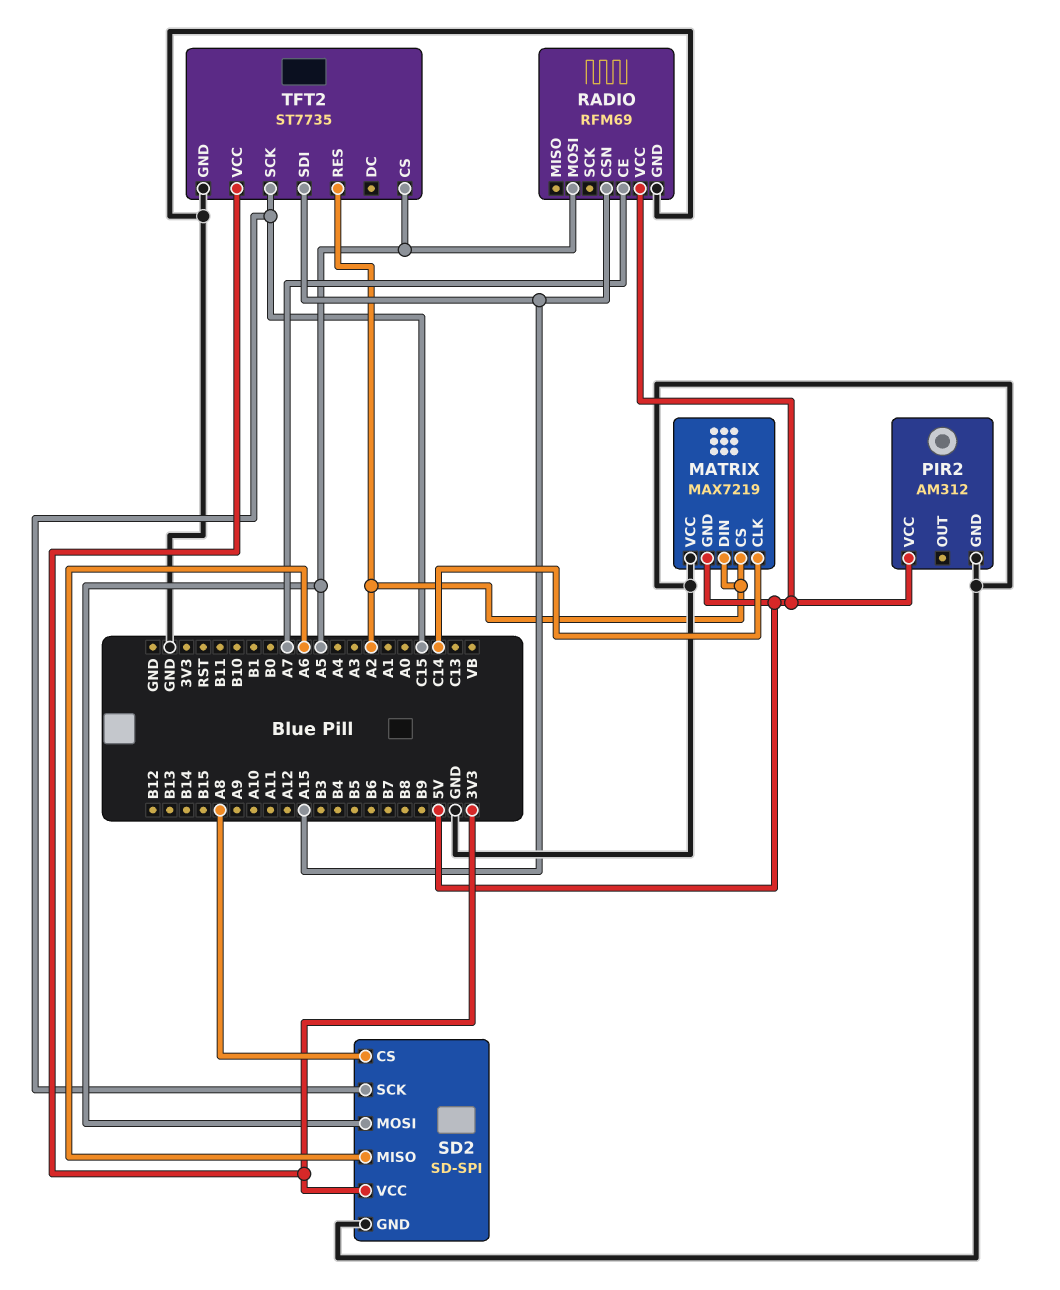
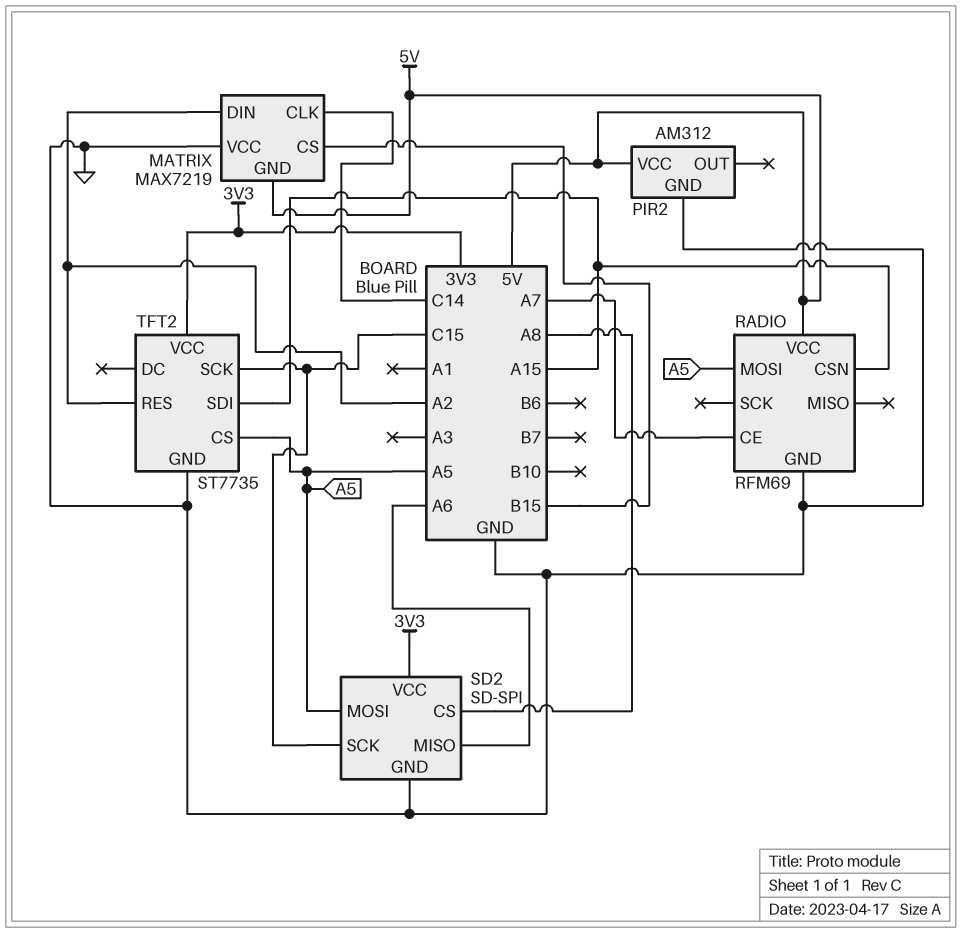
MATRIX pin CS: A2 -> B15

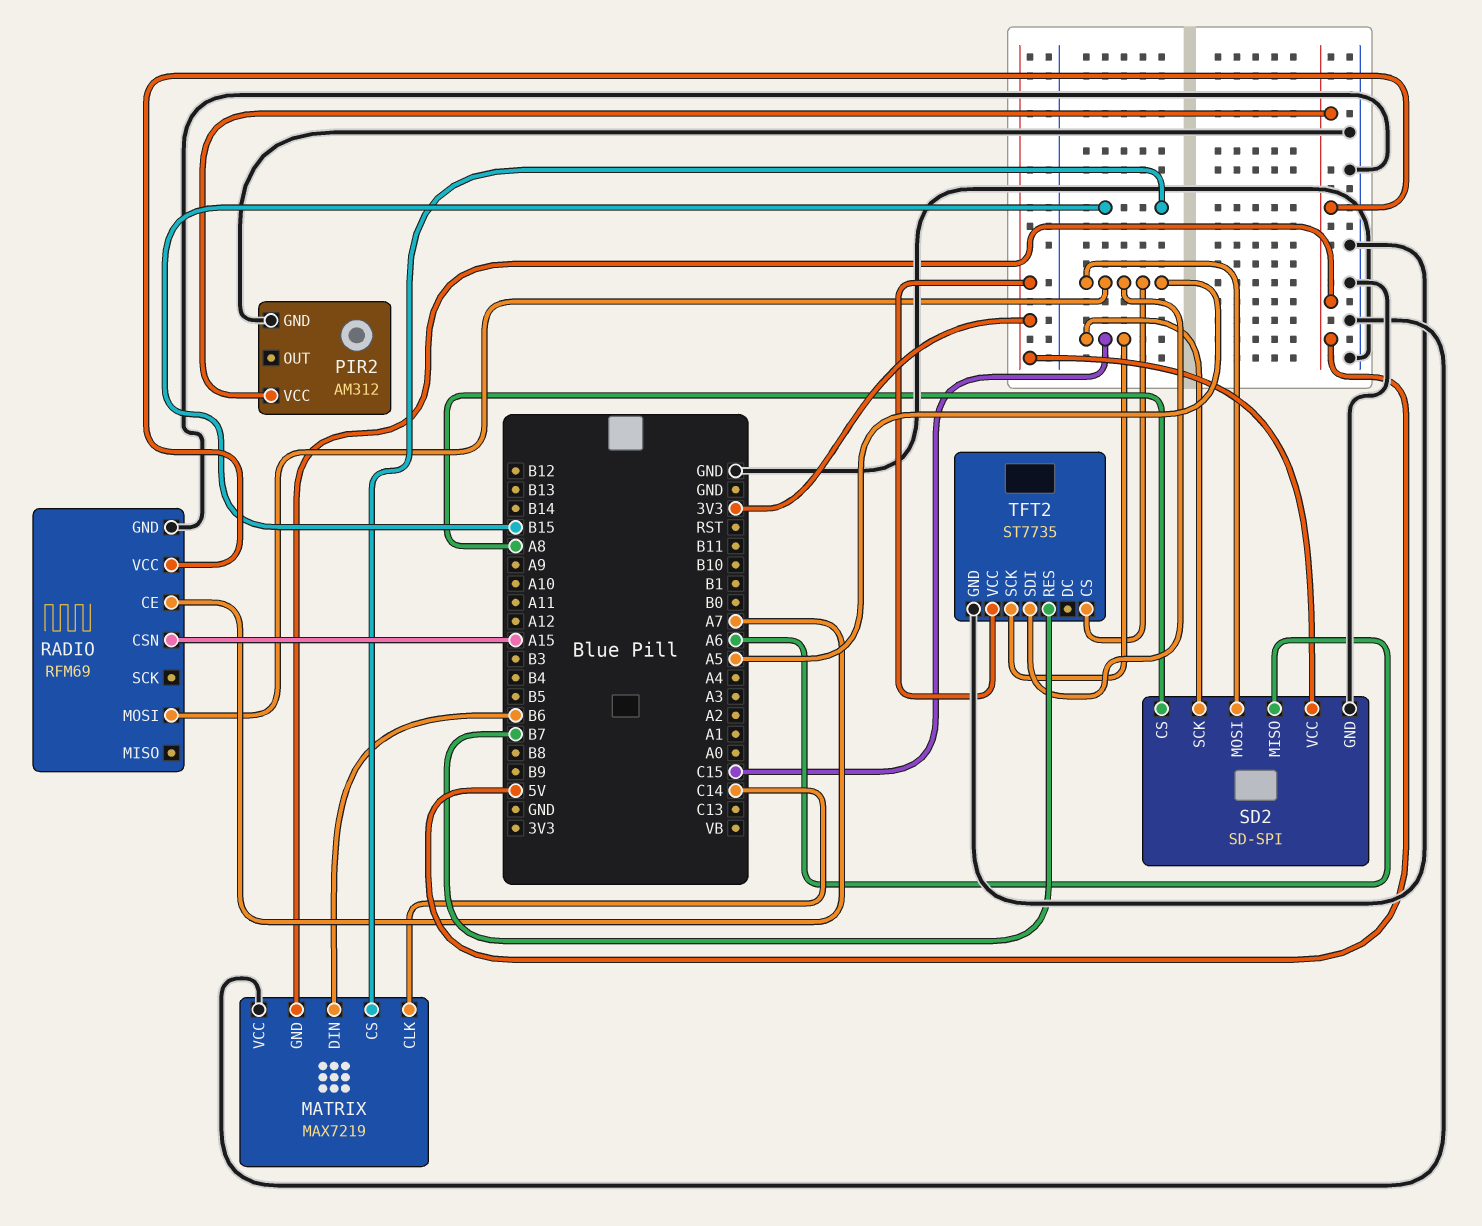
MATRIX pin DIN: A2 -> B6
TFT2 pin RES: A2 -> B7
TFT2 pin SDI: A15 -> A5

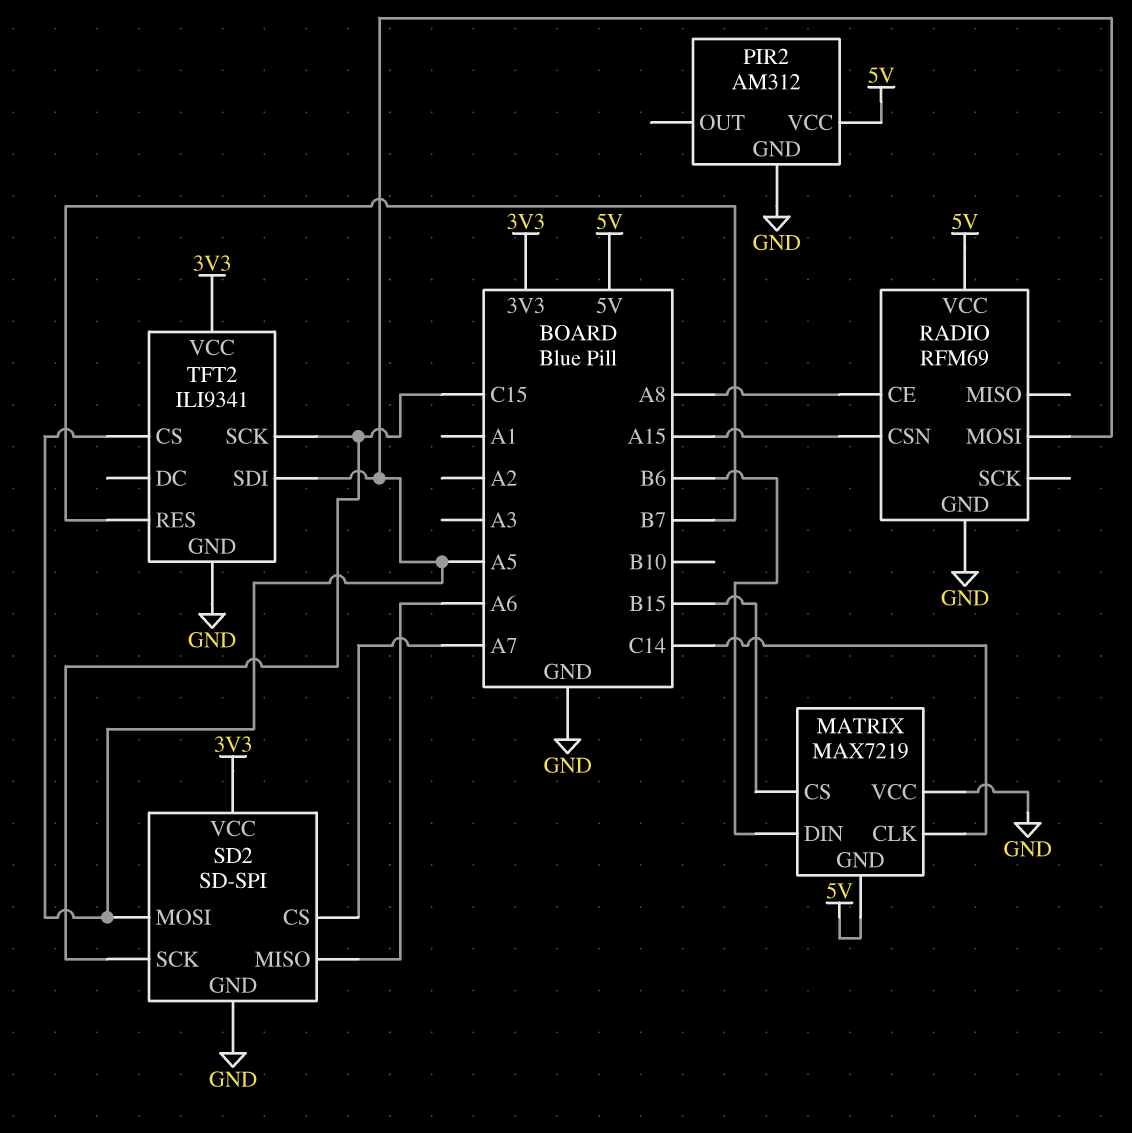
RADIO pin CE: A7 -> A8
SD2 pin CS: A8 -> A7
TFT2: ST7735 -> ILI9341

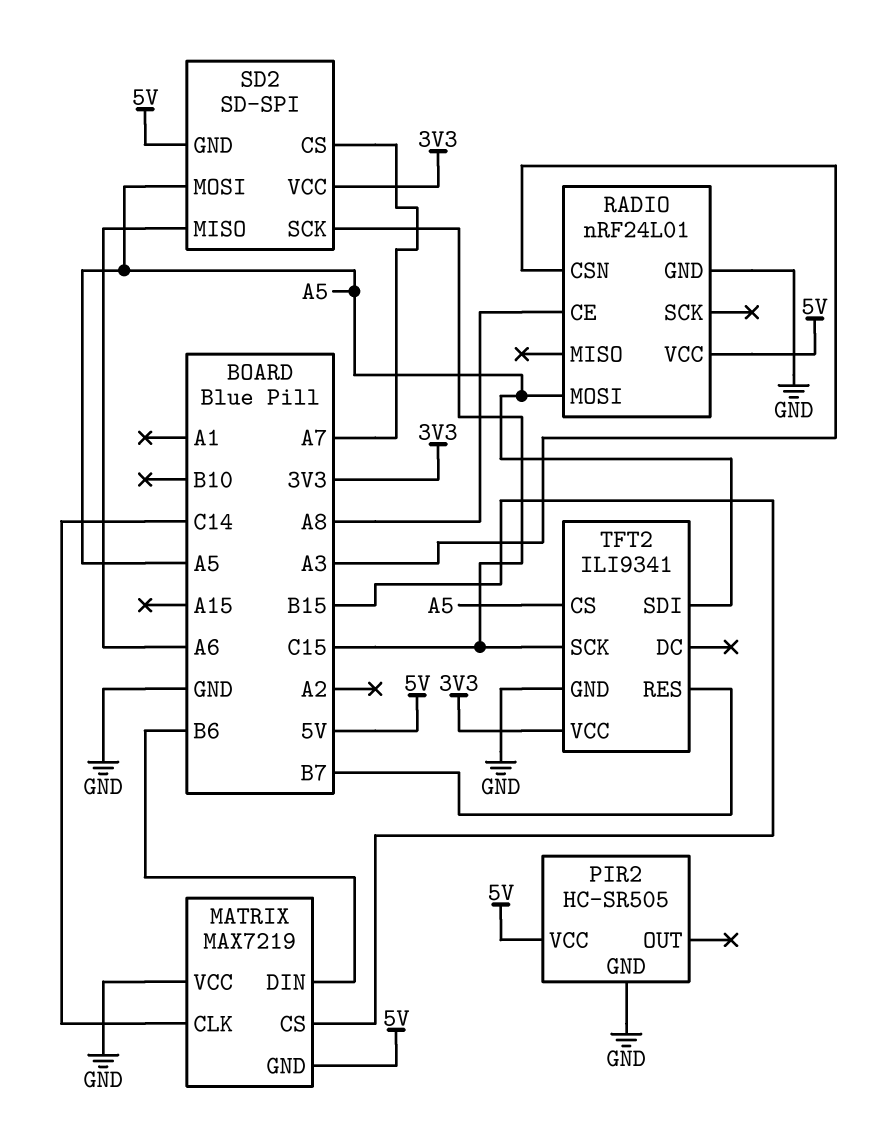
PIR2: AM312 -> HC-SR505
RADIO: RFM69 -> nRF24L01
RADIO pin CSN: A15 -> A3
SD2 pin GND: GND -> 5V

